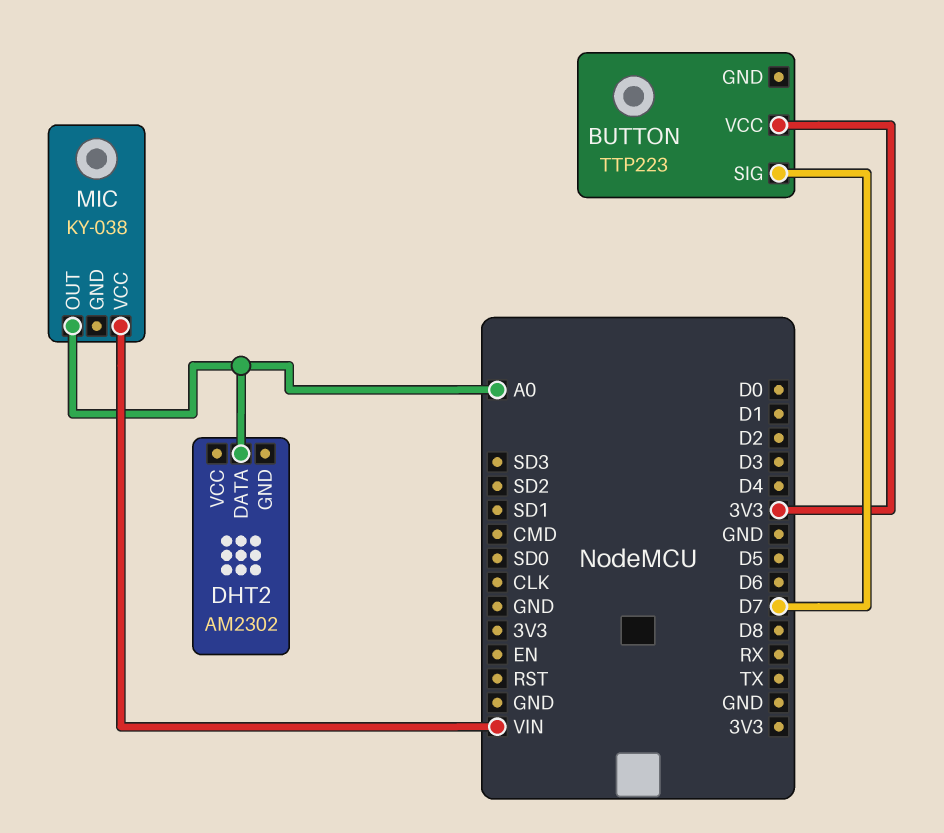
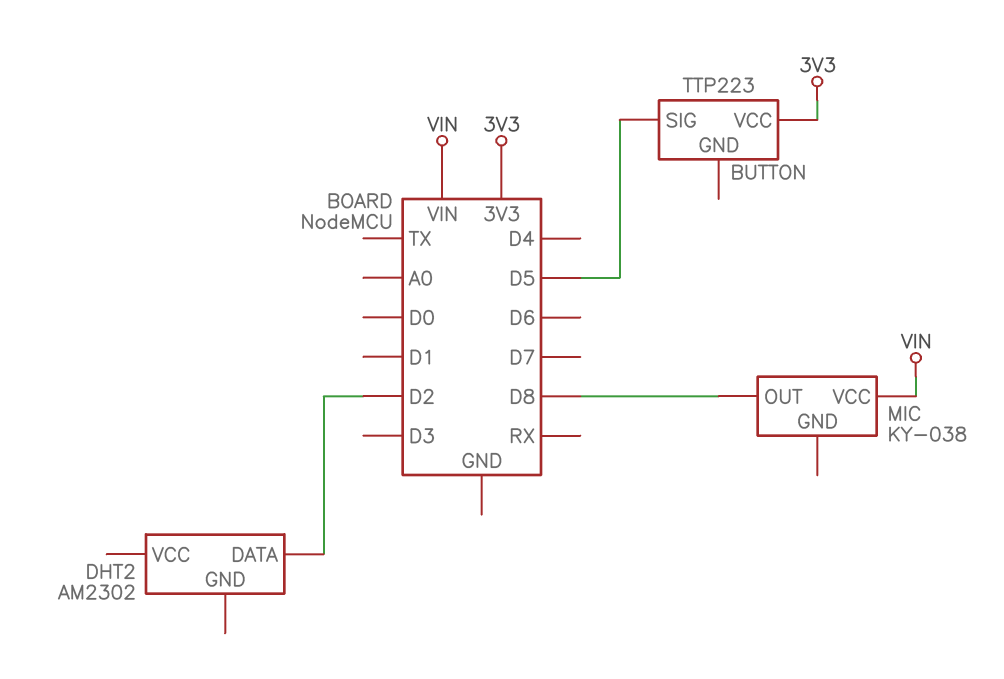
BUTTON pin SIG: D7 -> D5
DHT2 pin DATA: A0 -> D2
MIC pin OUT: A0 -> D8

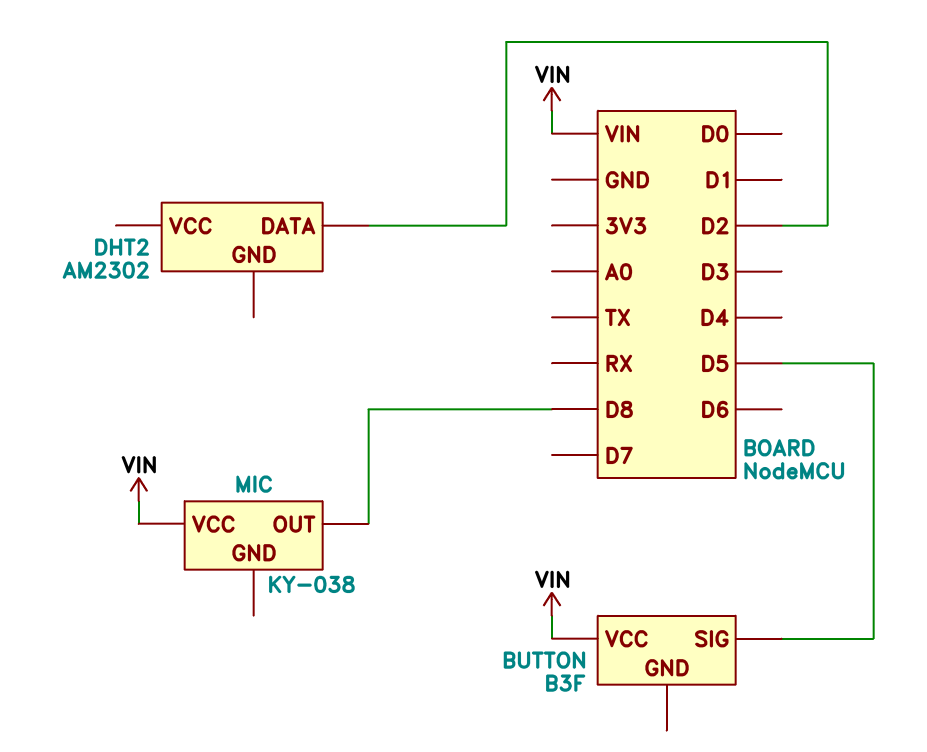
BUTTON: TTP223 -> B3F
BUTTON pin VCC: 3V3 -> VIN

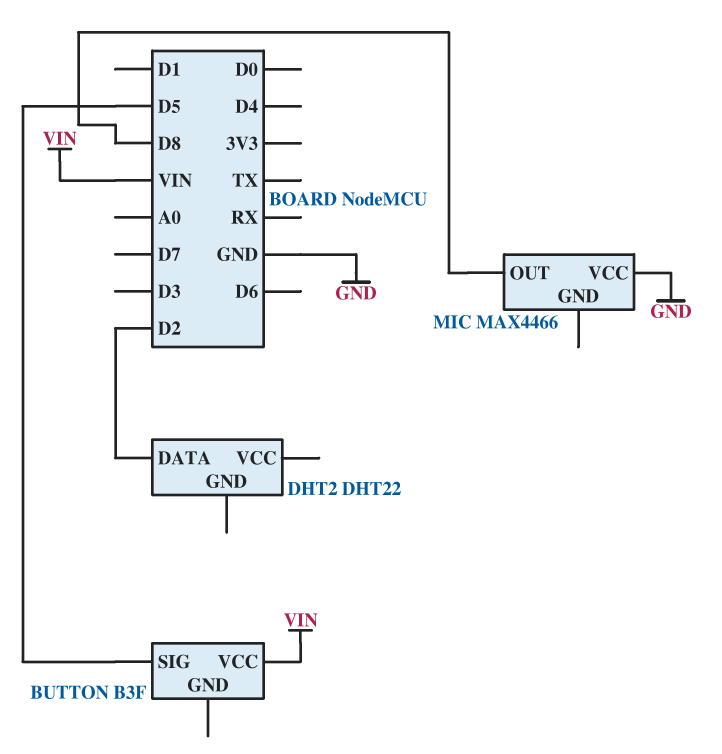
DHT2: AM2302 -> DHT22
MIC: KY-038 -> MAX4466
MIC pin VCC: VIN -> GND

